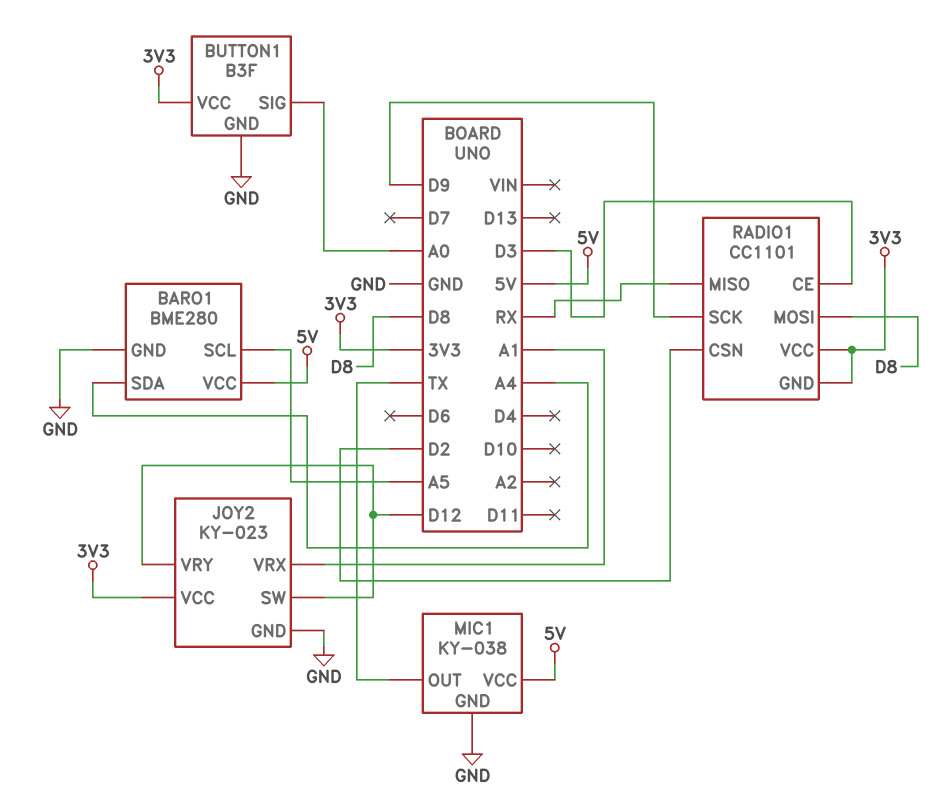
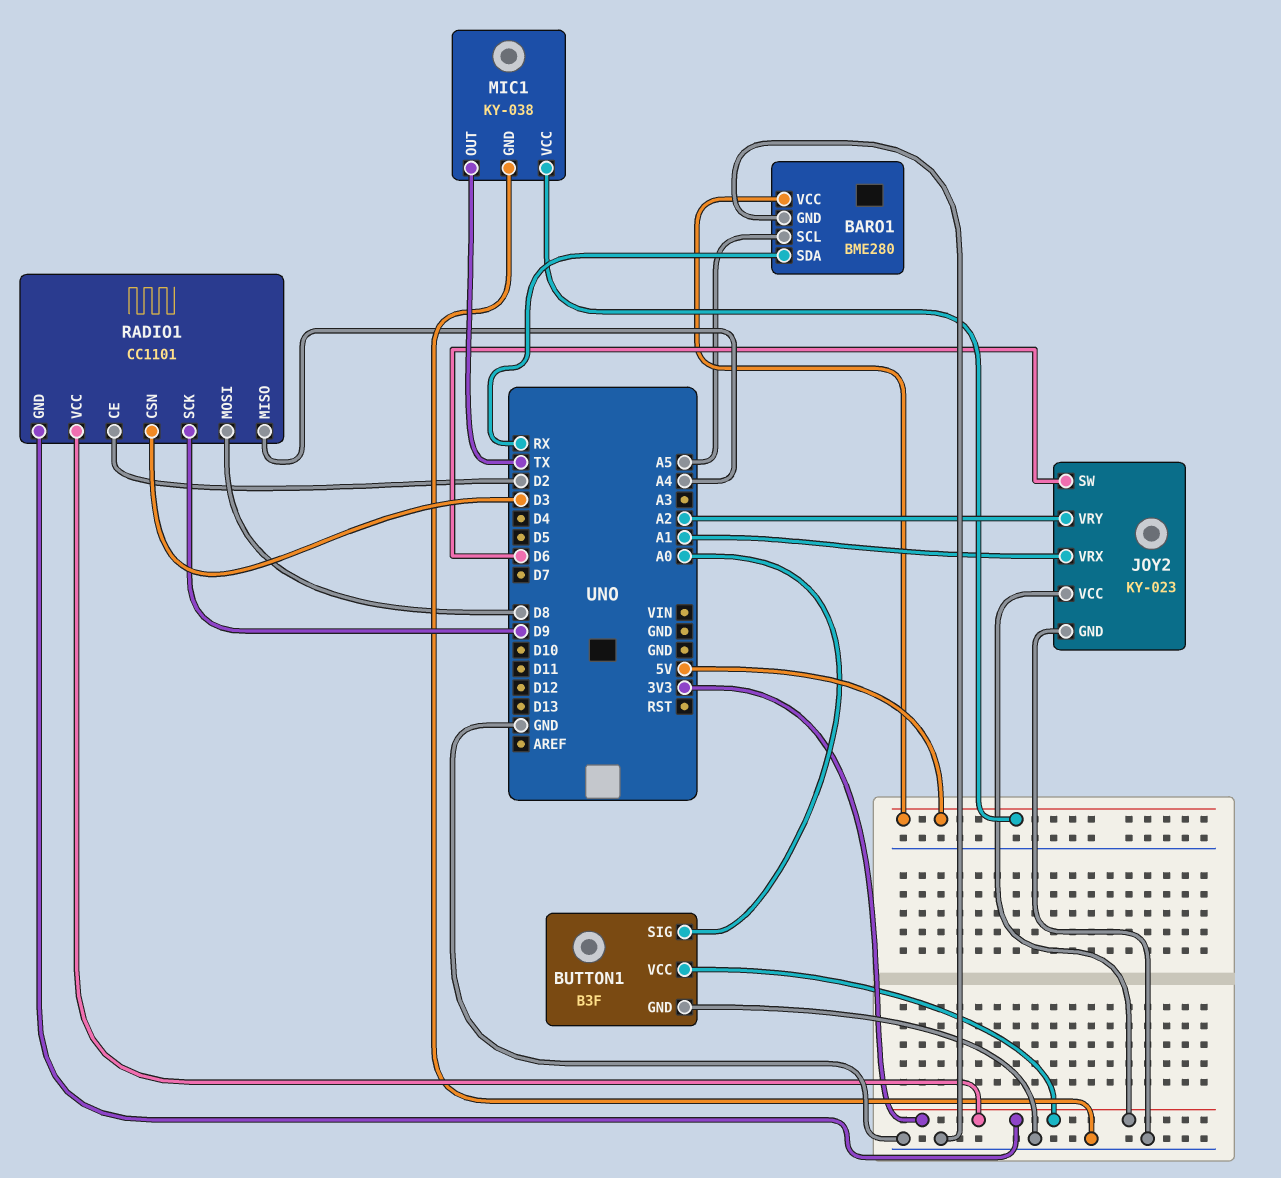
BARO1 pin SDA: A4 -> RX
JOY2 pin SW: D12 -> D6
JOY2 pin VRY: D12 -> A2
RADIO1 pin CE: D3 -> D2
RADIO1 pin CSN: D2 -> D3
RADIO1 pin MISO: RX -> A4

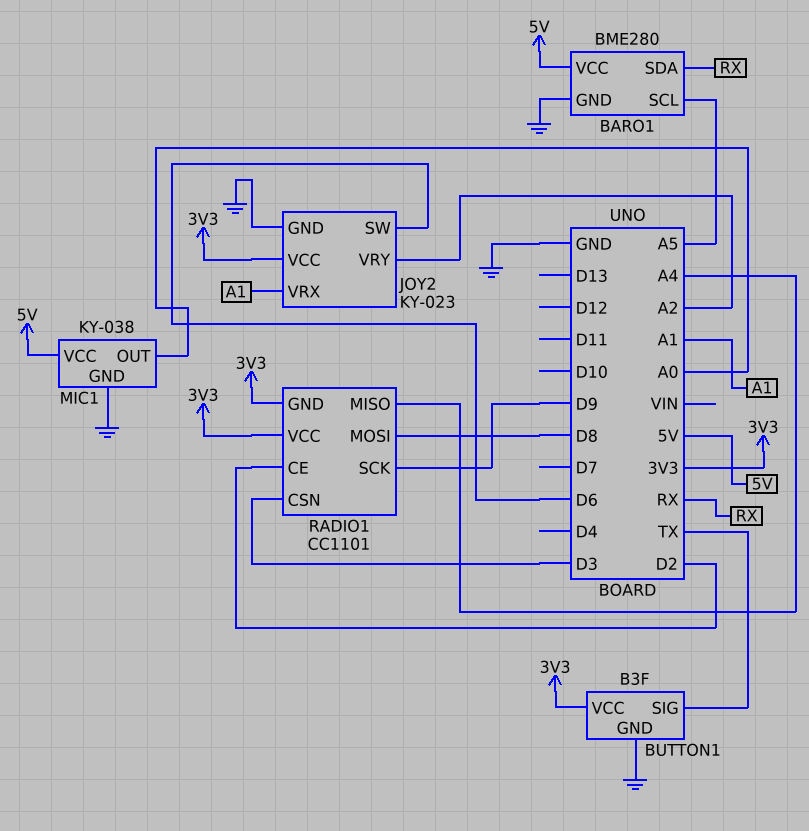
BUTTON1 pin SIG: A0 -> TX
MIC1 pin OUT: TX -> A0

